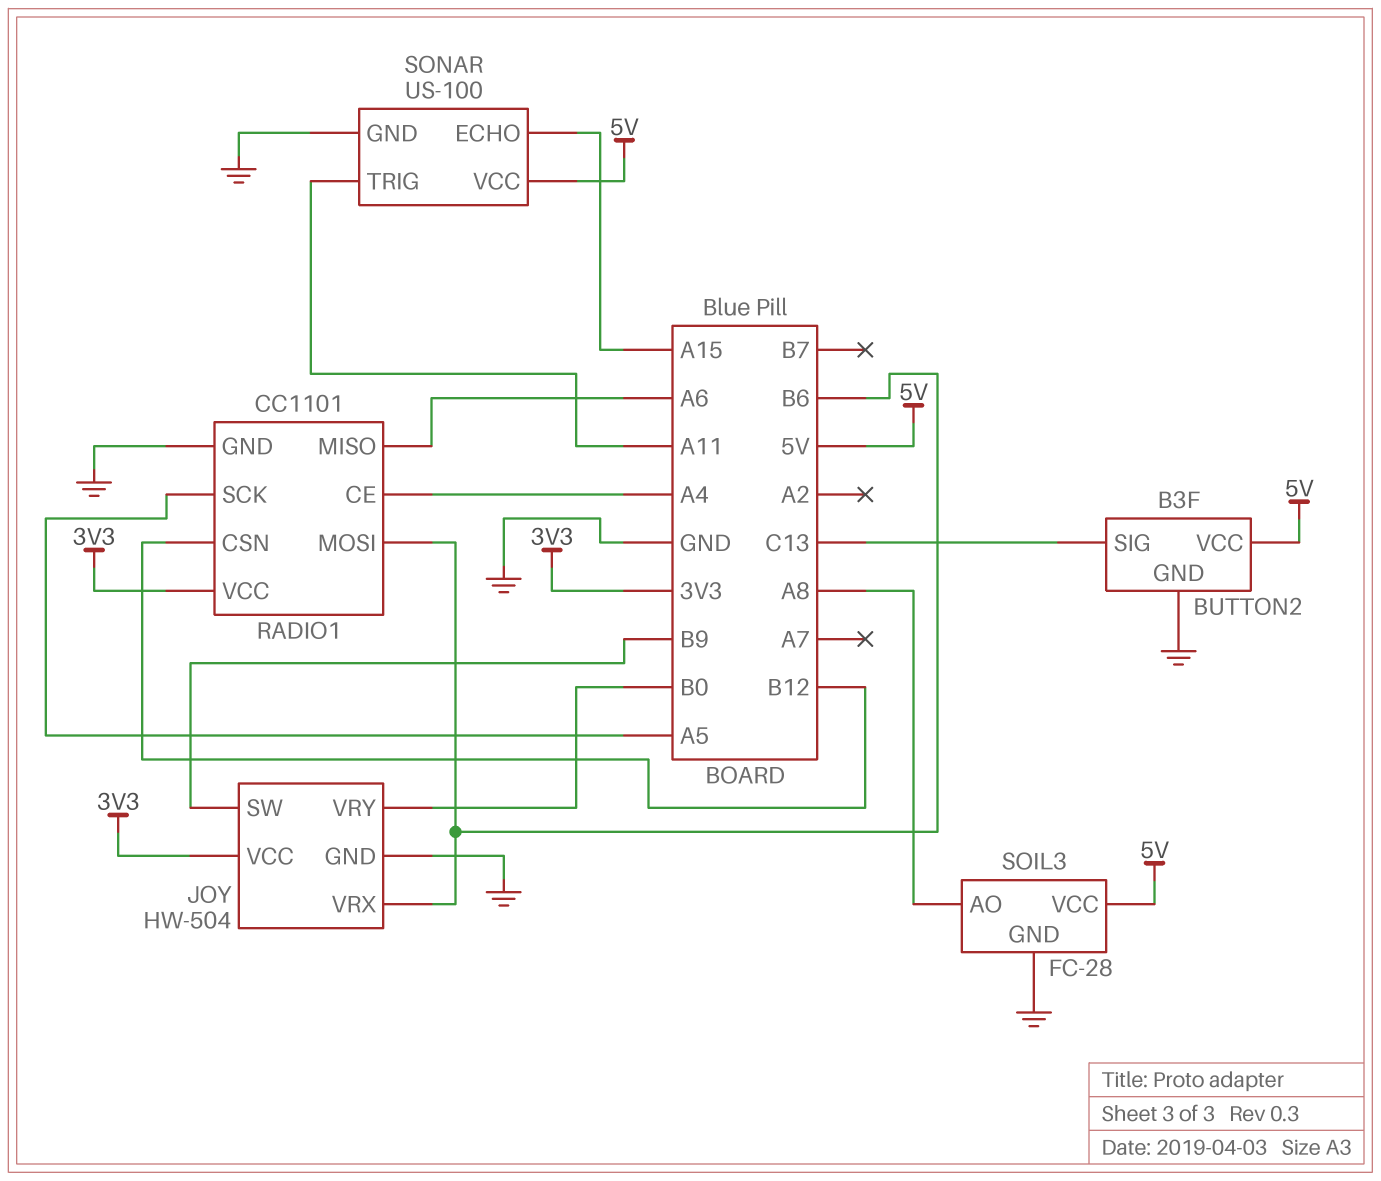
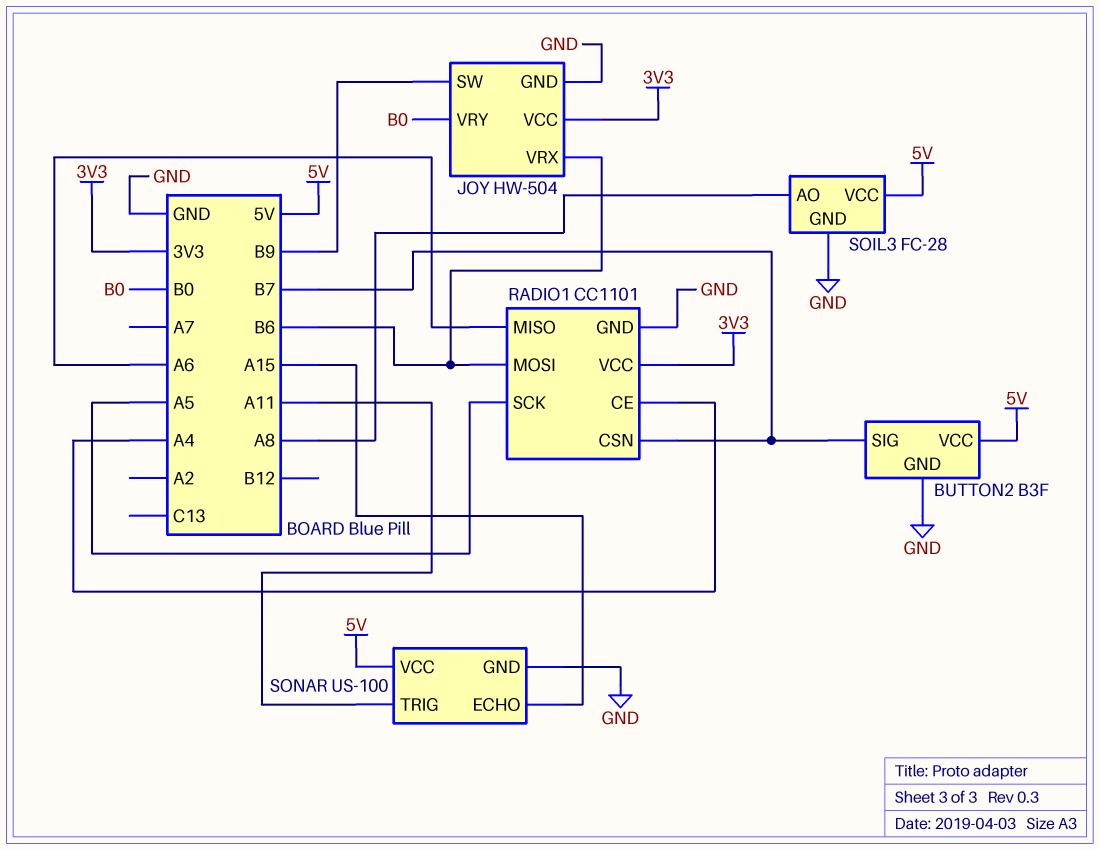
BUTTON2 pin SIG: C13 -> B7
RADIO1 pin CSN: B12 -> B7

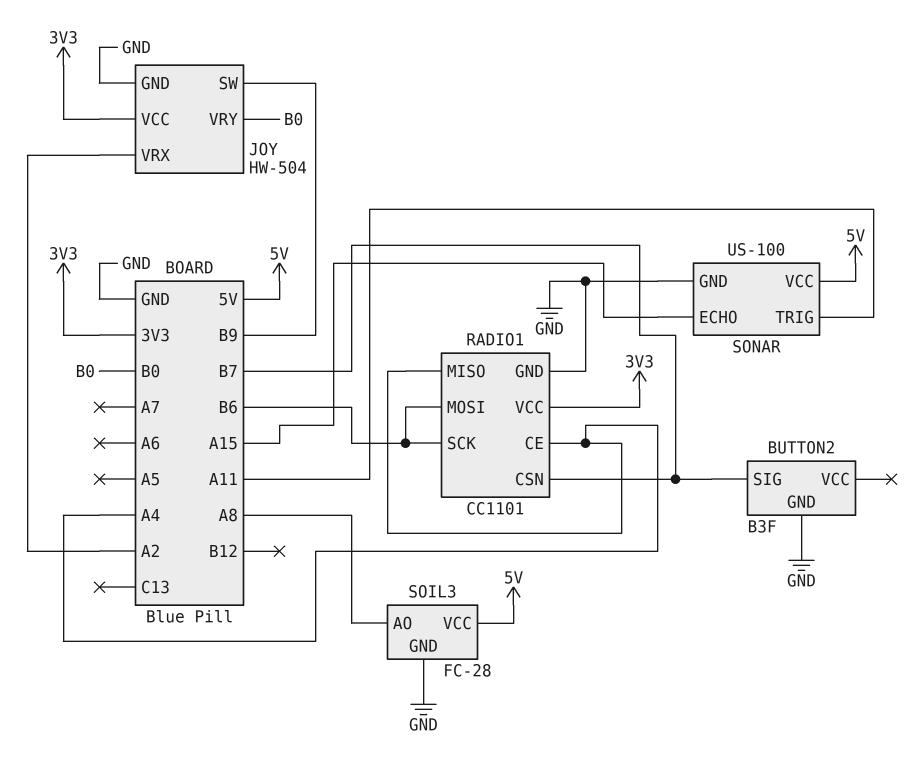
BUTTON2 pin VCC: 5V -> none
JOY pin VRX: B6 -> A2
RADIO1 pin MISO: A6 -> A4
RADIO1 pin SCK: A5 -> B6

